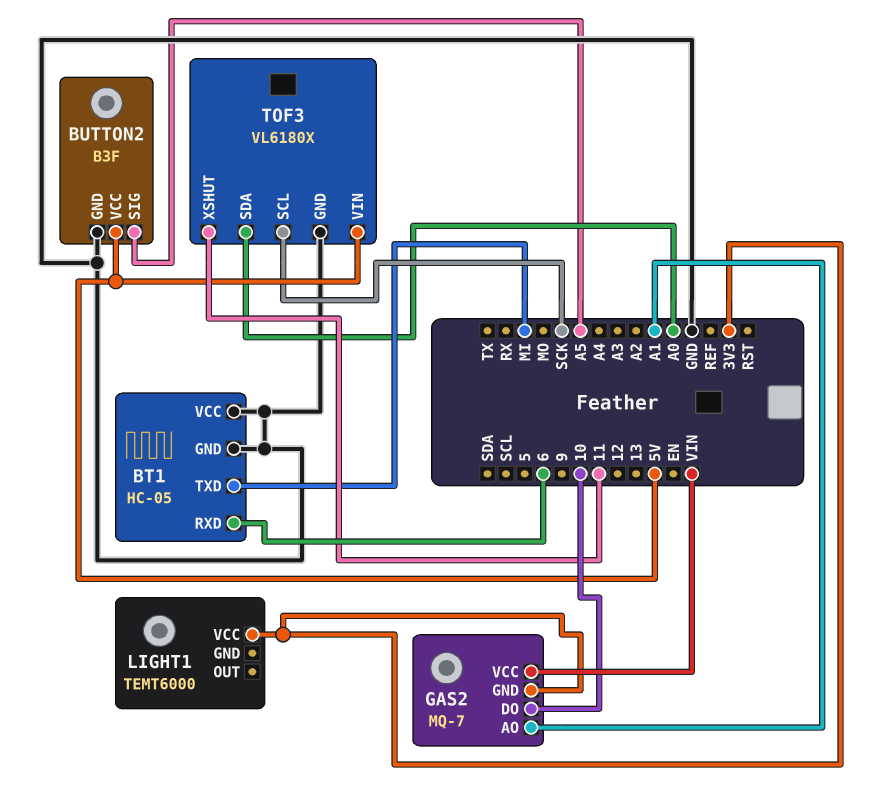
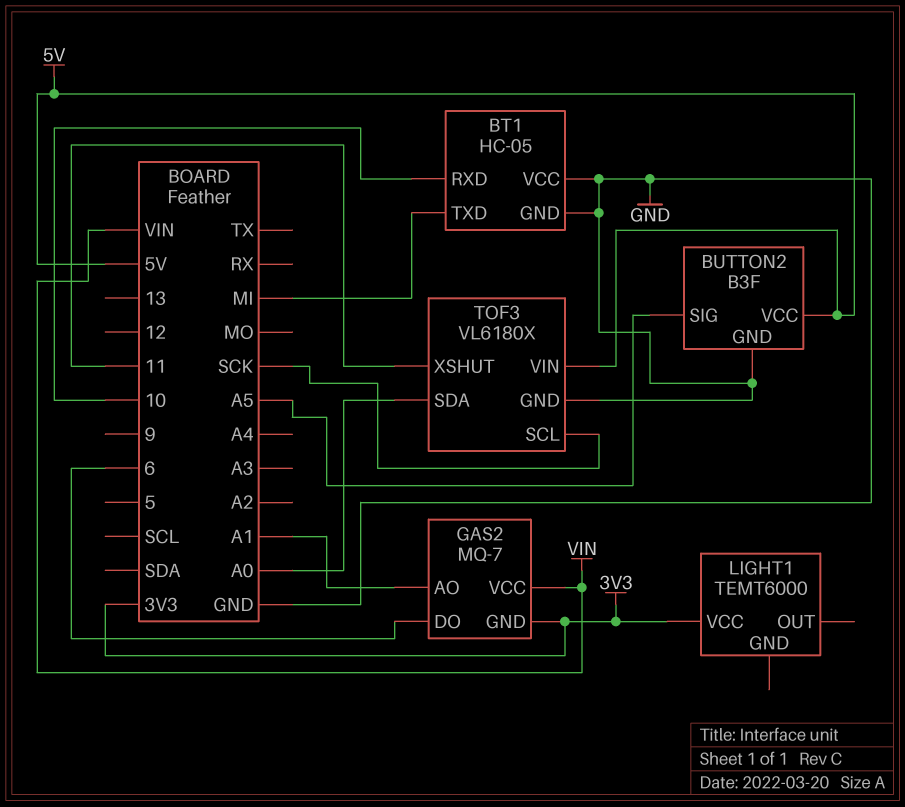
BT1 pin RXD: 6 -> 10
GAS2 pin DO: 10 -> 6

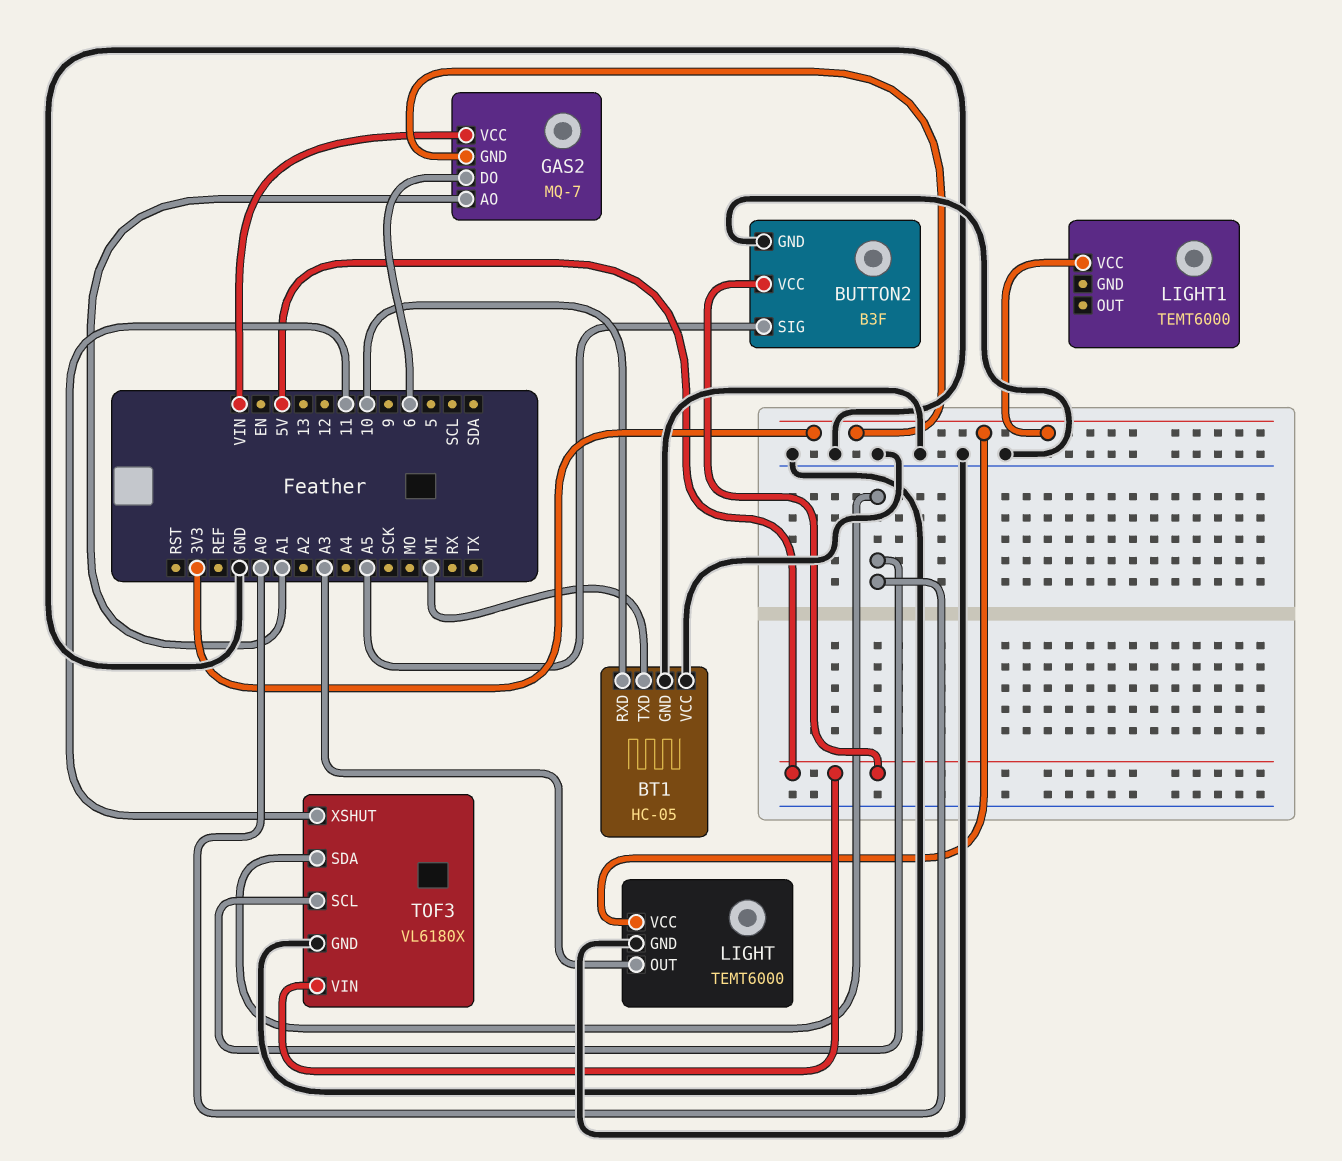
LIGHT: none -> TEMT6000
LIGHT pin GND: none -> GND
LIGHT pin OUT: none -> A3
LIGHT pin VCC: none -> 3V3
TOF3 pin SCL: SCK -> A0

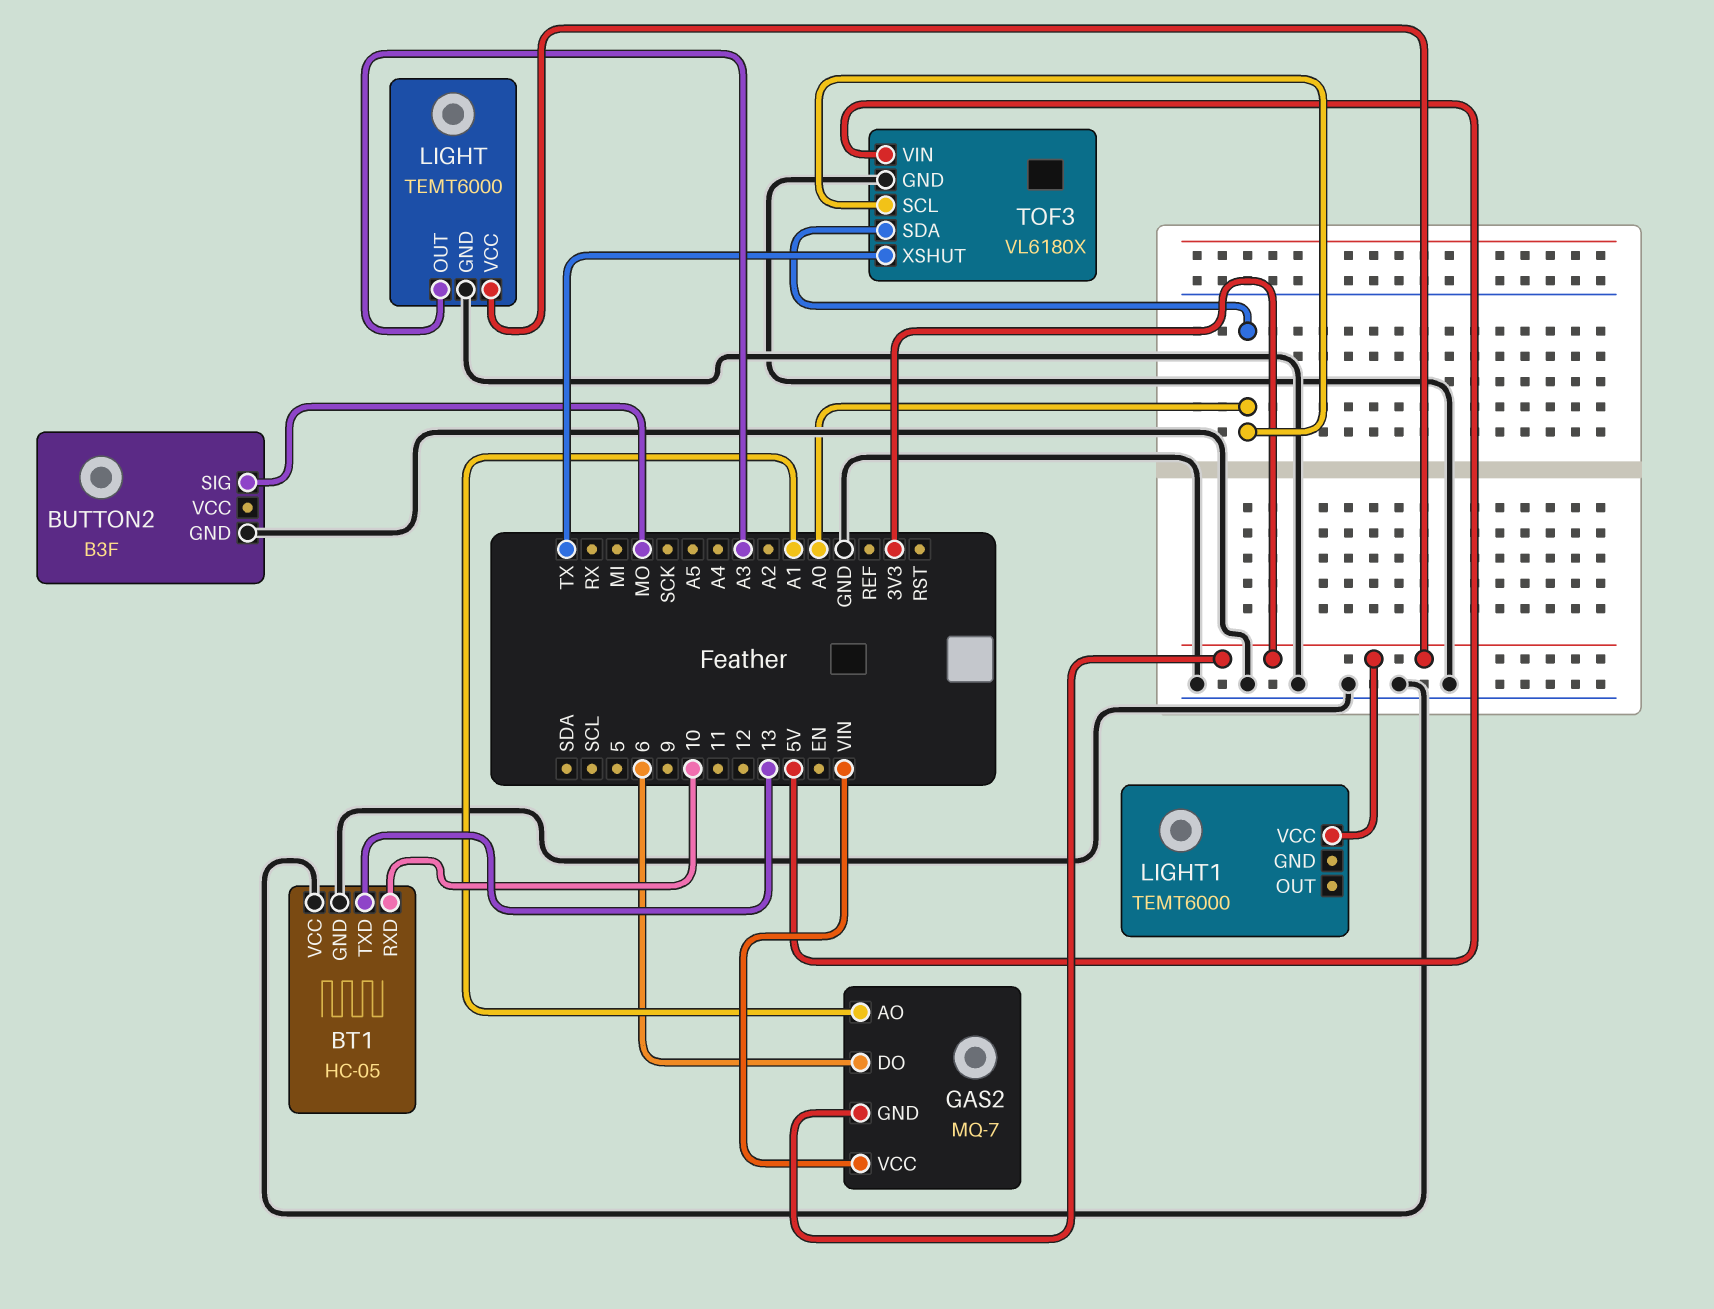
BT1 pin TXD: MI -> 13
BUTTON2 pin SIG: A5 -> MO
BUTTON2 pin VCC: 5V -> none
TOF3 pin XSHUT: 11 -> TX

